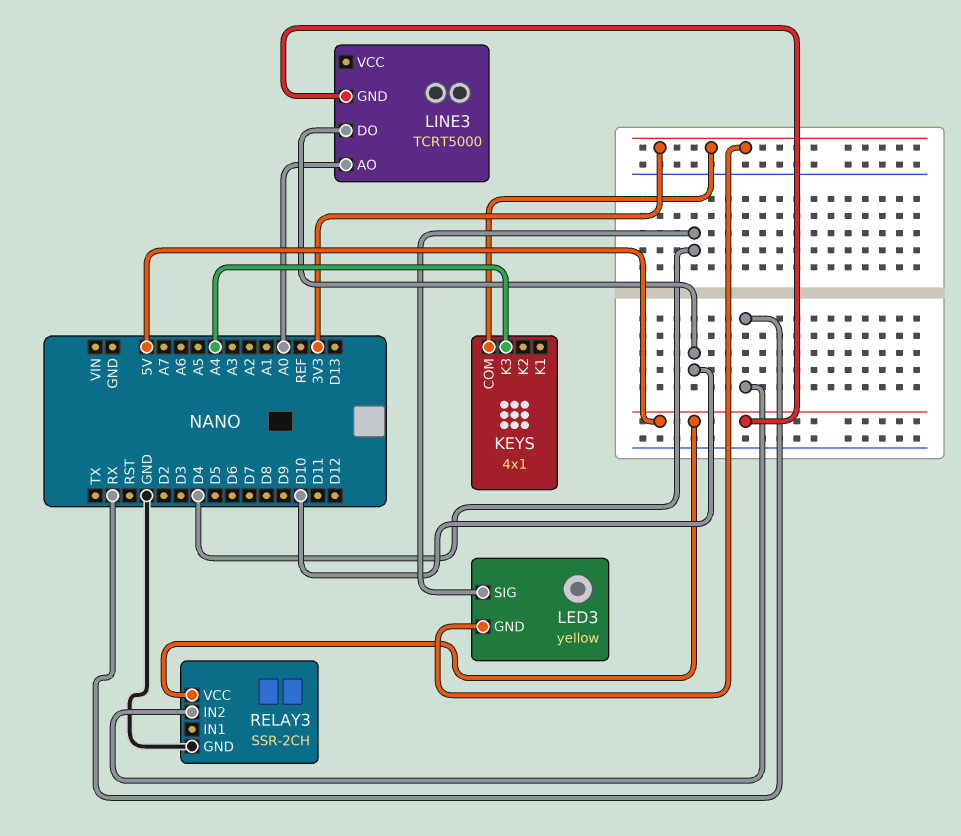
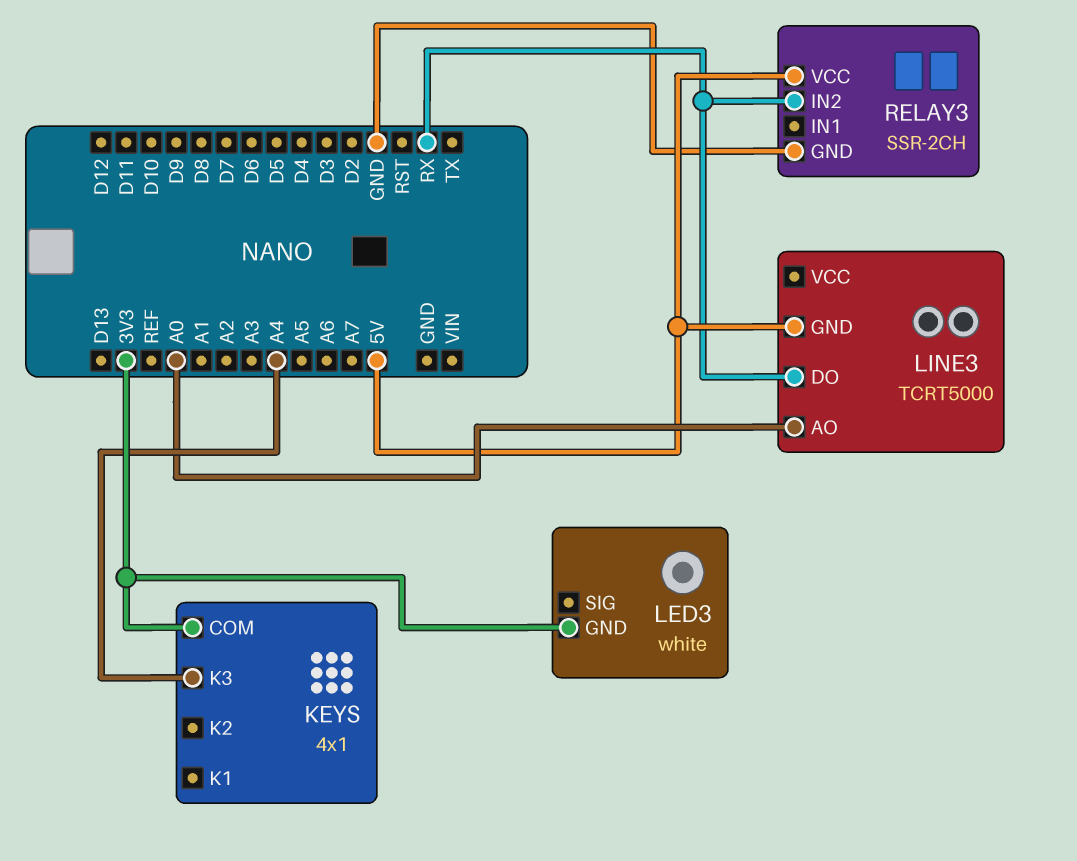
LED3: yellow -> white
LED3 pin SIG: D4 -> none
LINE3 pin DO: D10 -> RX

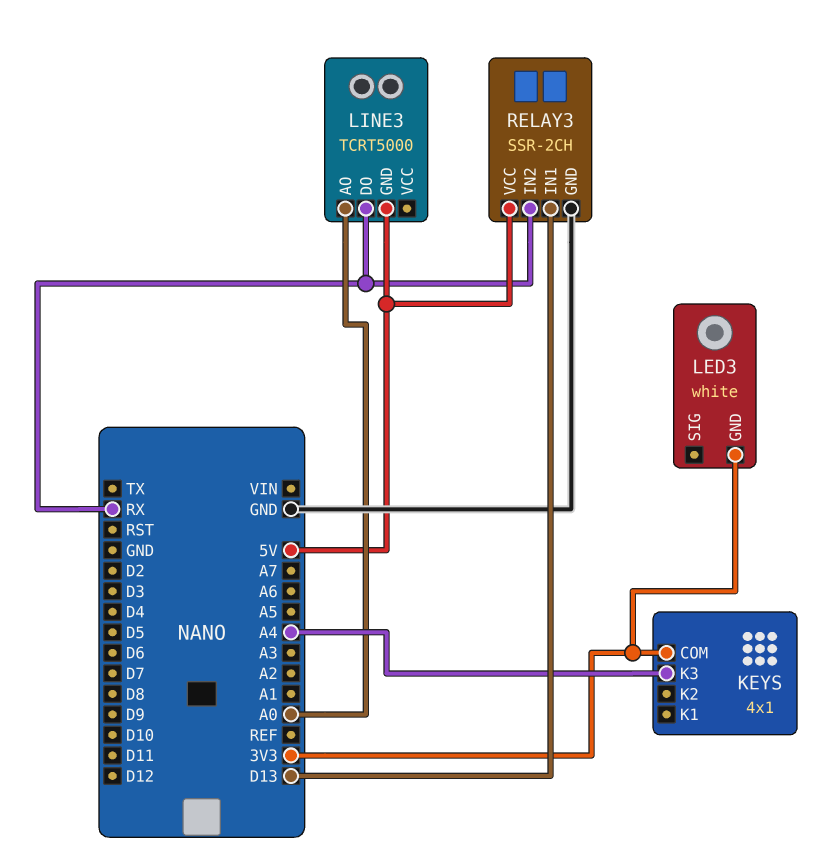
RELAY3 pin IN1: none -> D13

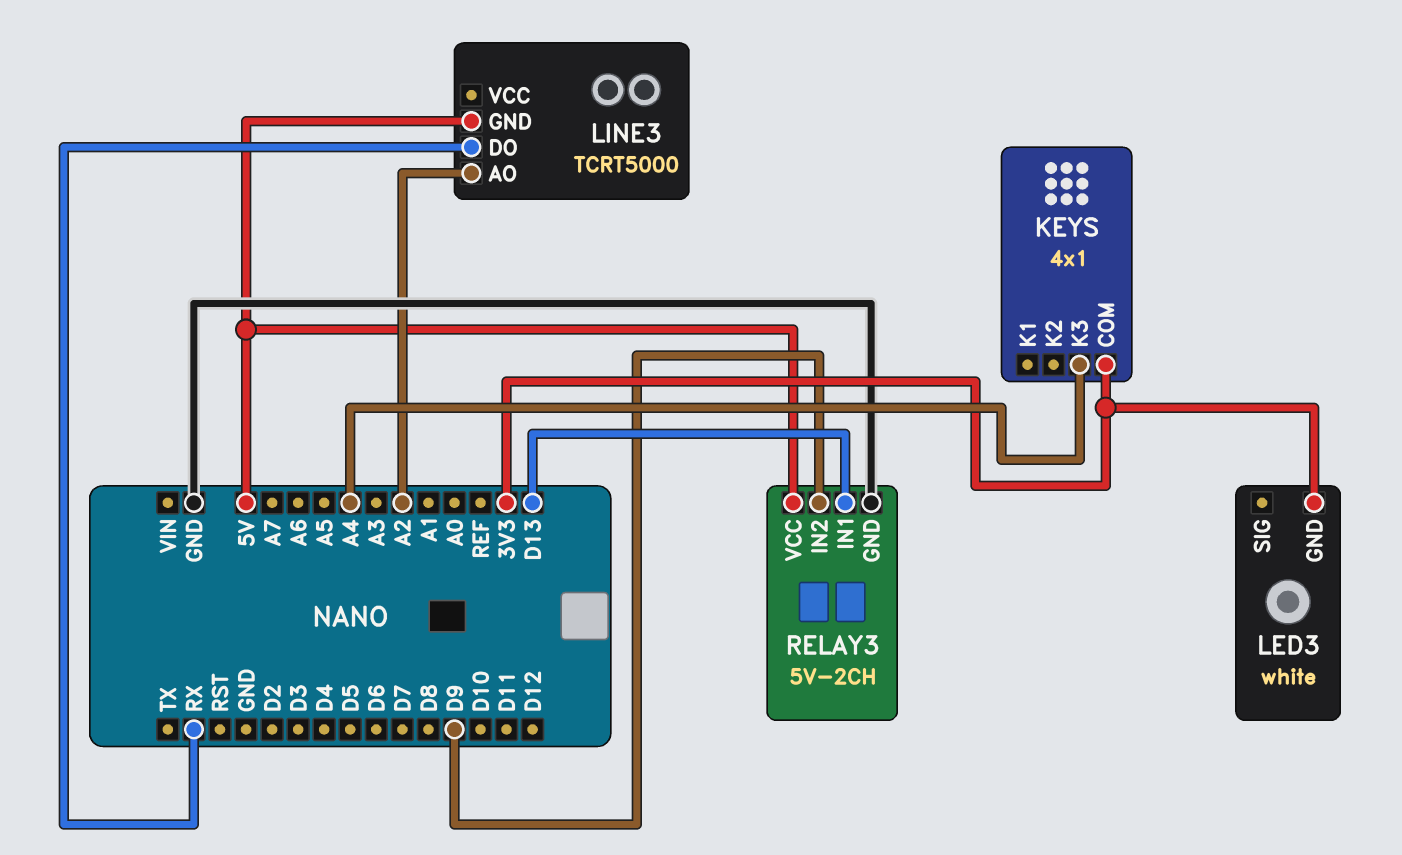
LINE3 pin AO: A0 -> A2
RELAY3: SSR-2CH -> 5V-2CH
RELAY3 pin IN2: RX -> D9

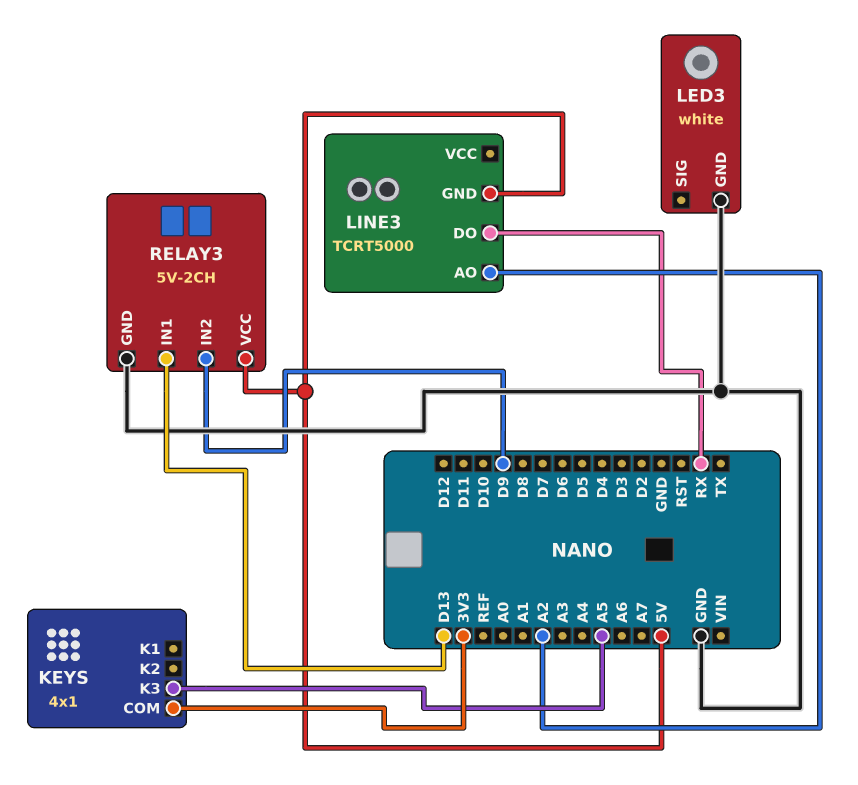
KEYS pin K3: A4 -> A5
LED3 pin GND: 3V3 -> GND

